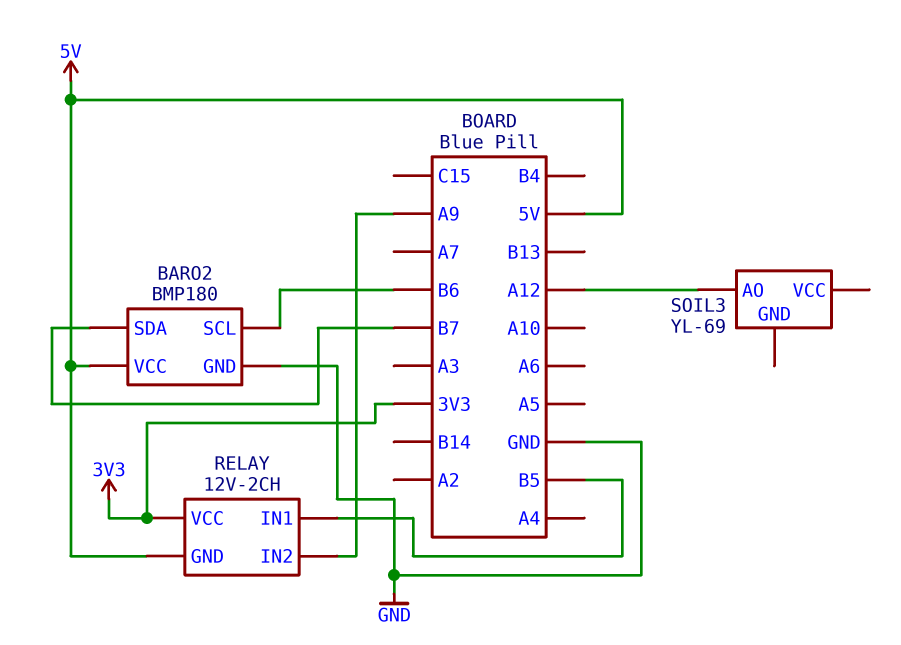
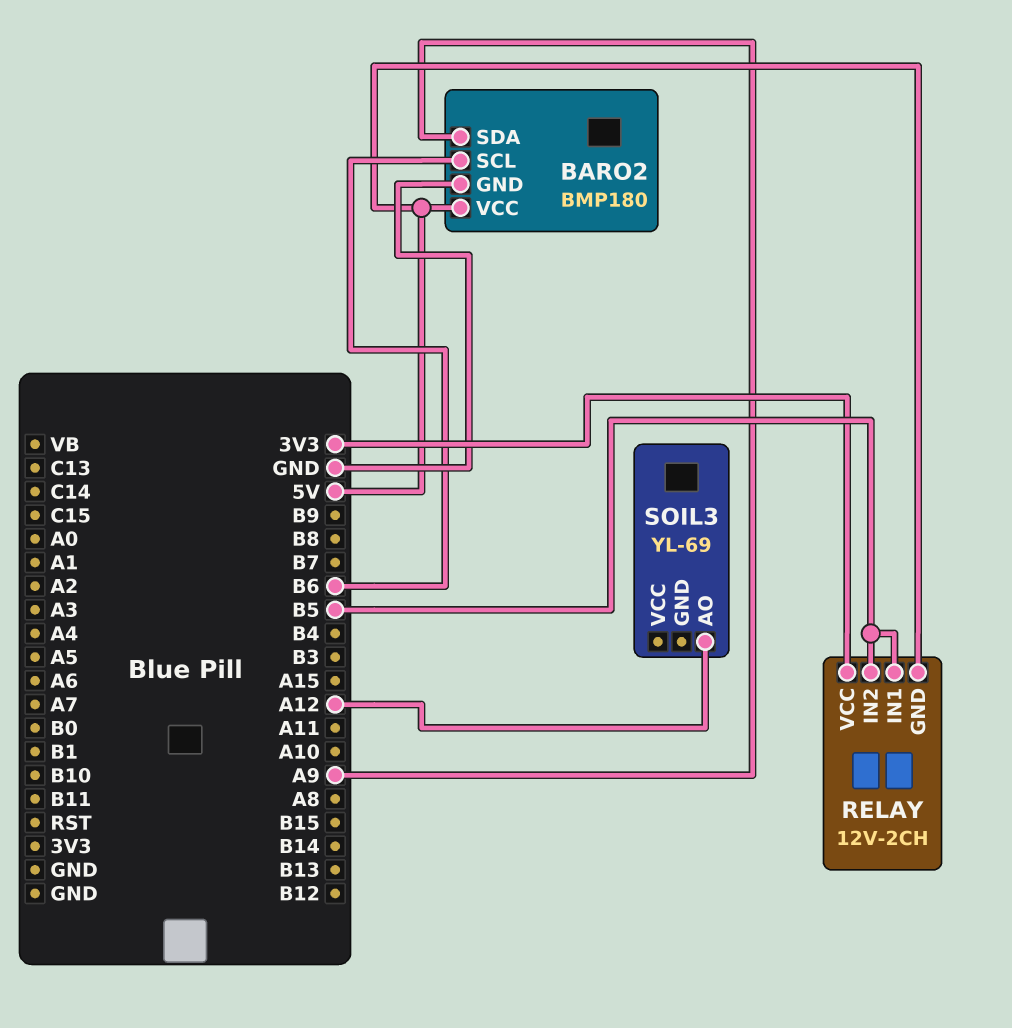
BARO2 pin SDA: B7 -> A9
RELAY pin IN2: A9 -> B5

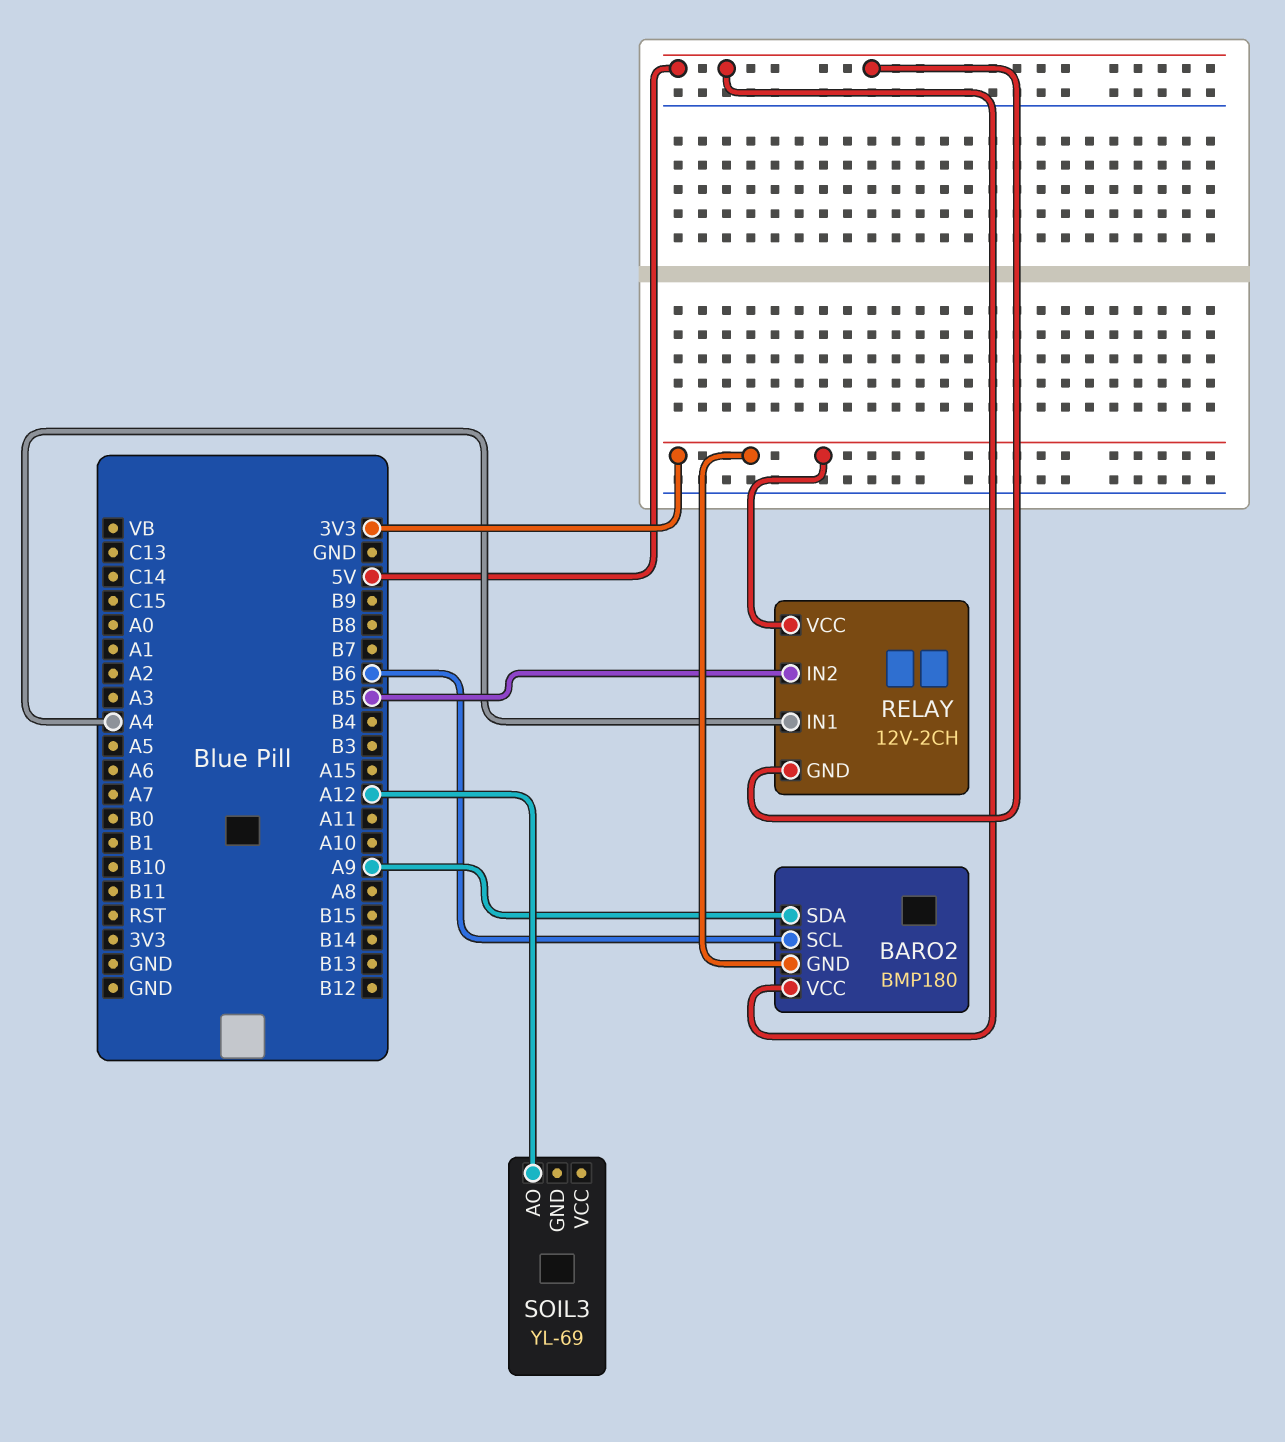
BARO2 pin GND: GND -> 3V3
RELAY pin IN1: B5 -> A4

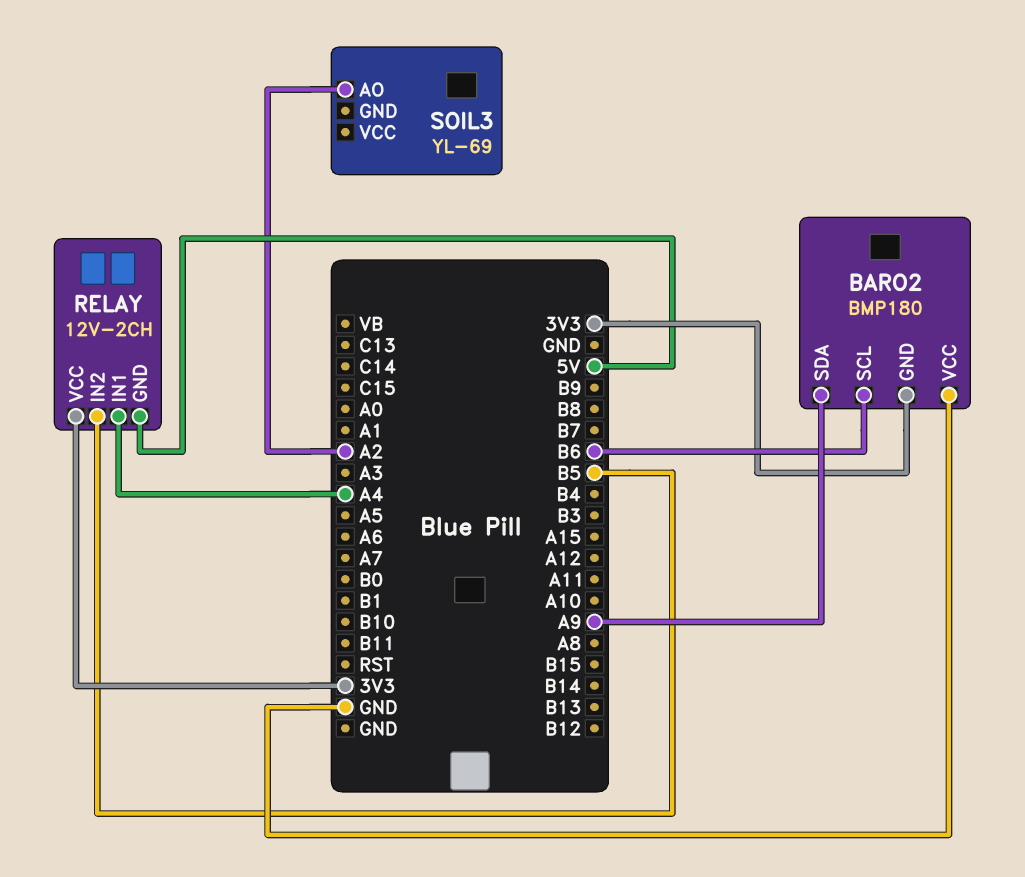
BARO2 pin VCC: 5V -> GND
SOIL3 pin AO: A12 -> A2

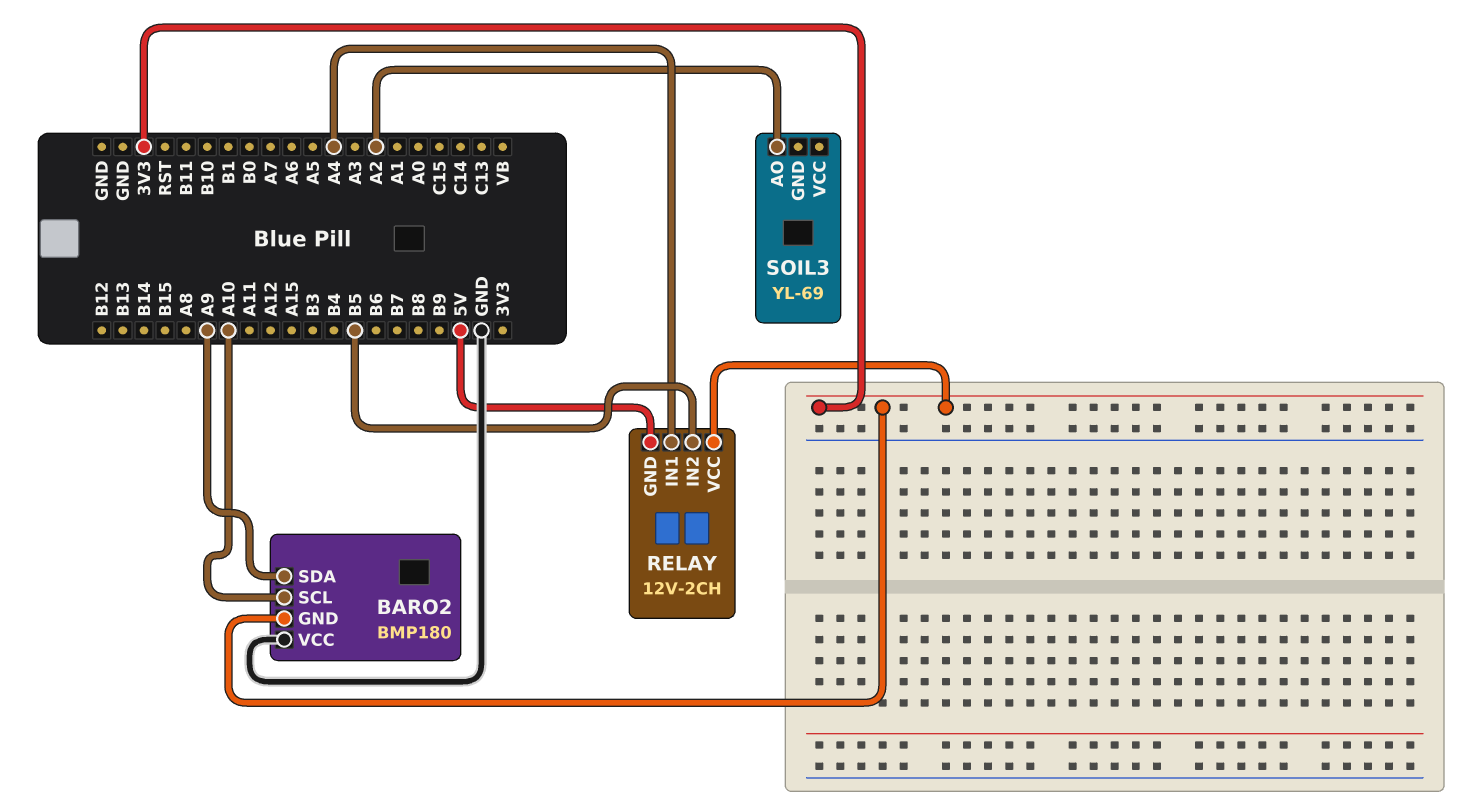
BARO2 pin SCL: B6 -> A10

